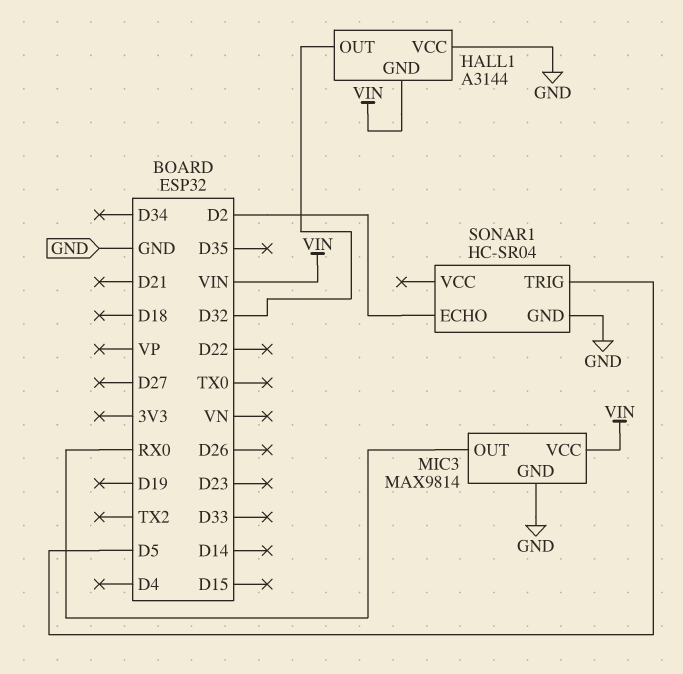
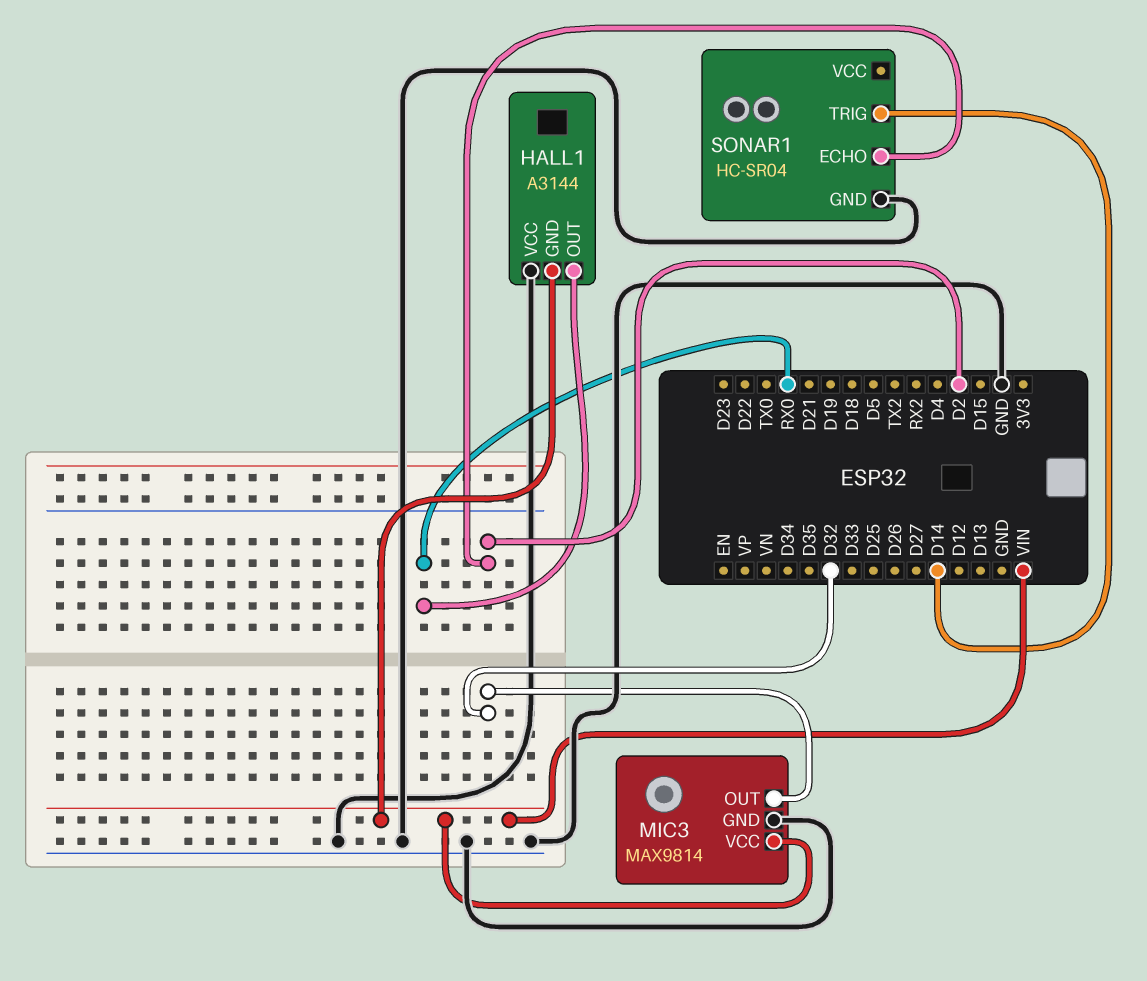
HALL1 pin OUT: D32 -> RX0
MIC3 pin OUT: RX0 -> D32
SONAR1 pin TRIG: D5 -> D14

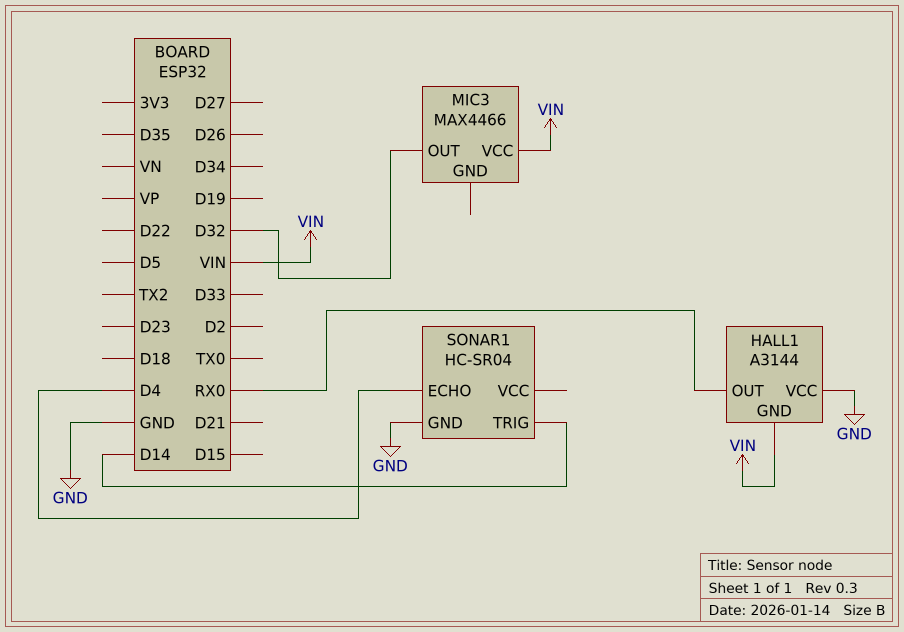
MIC3: MAX9814 -> MAX4466
MIC3 pin GND: GND -> none
SONAR1 pin ECHO: D2 -> D4

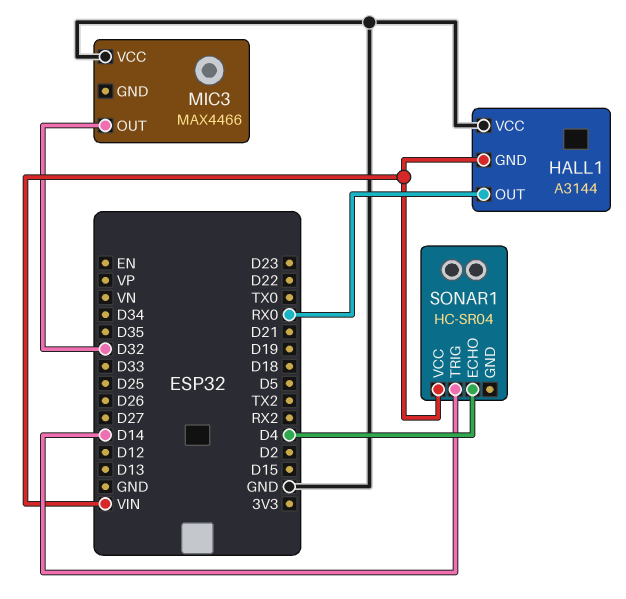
MIC3 pin VCC: VIN -> GND
SONAR1 pin GND: GND -> none
SONAR1 pin VCC: none -> VIN

